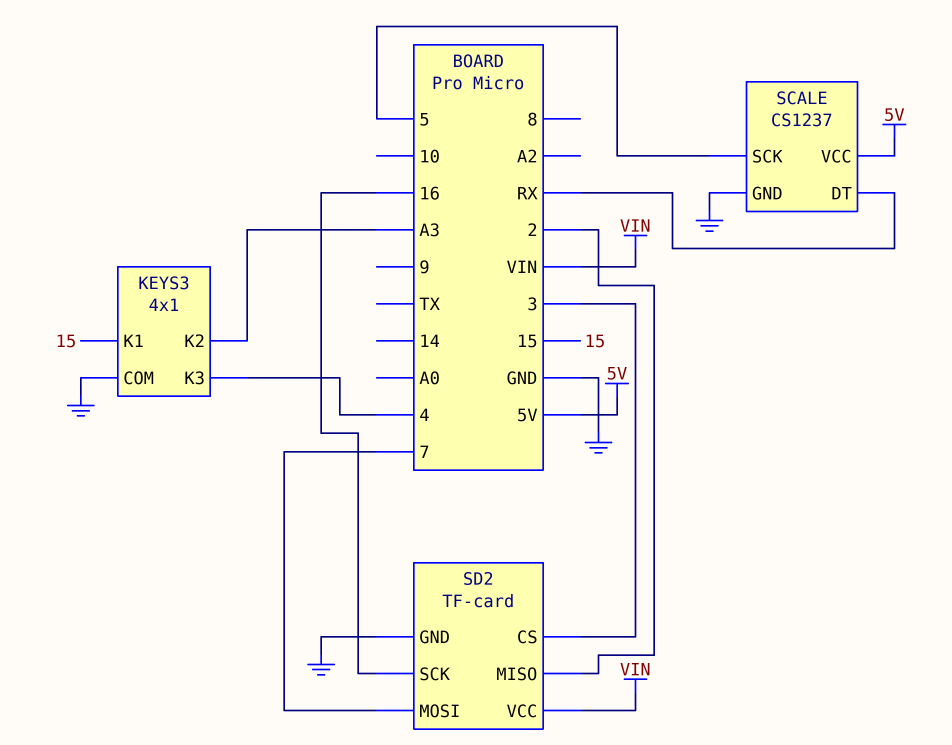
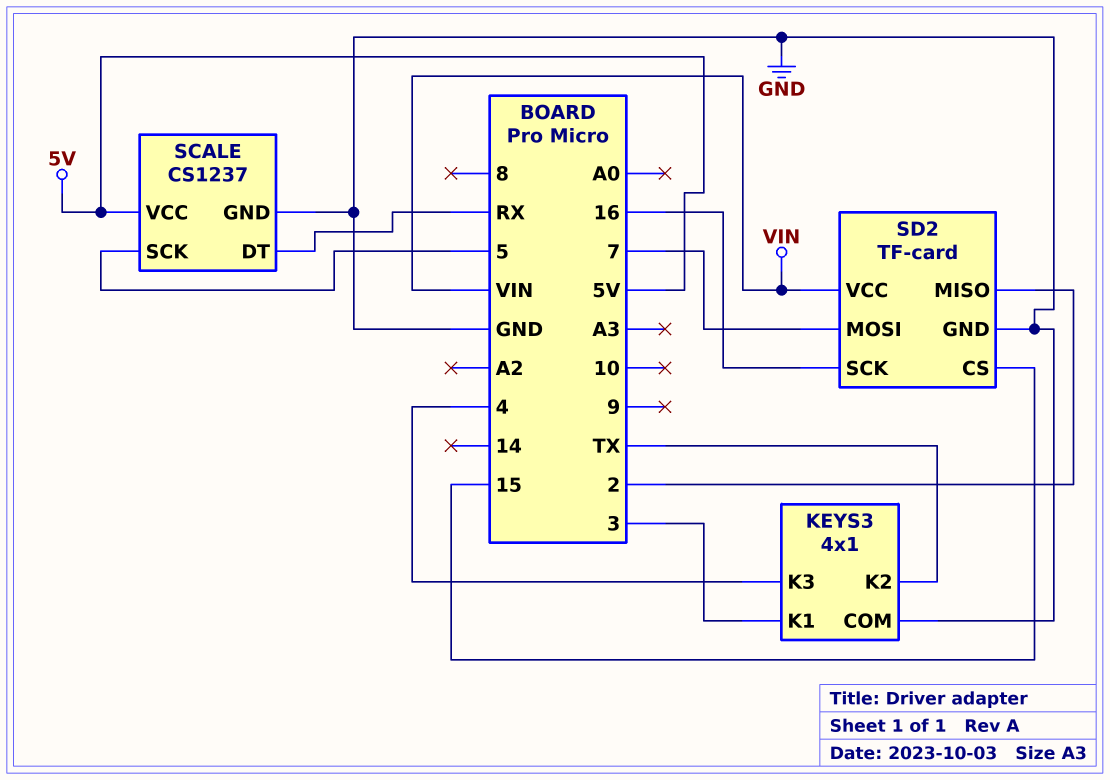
KEYS3 pin K1: 15 -> 3
KEYS3 pin K2: A3 -> TX
SD2 pin CS: 3 -> 15

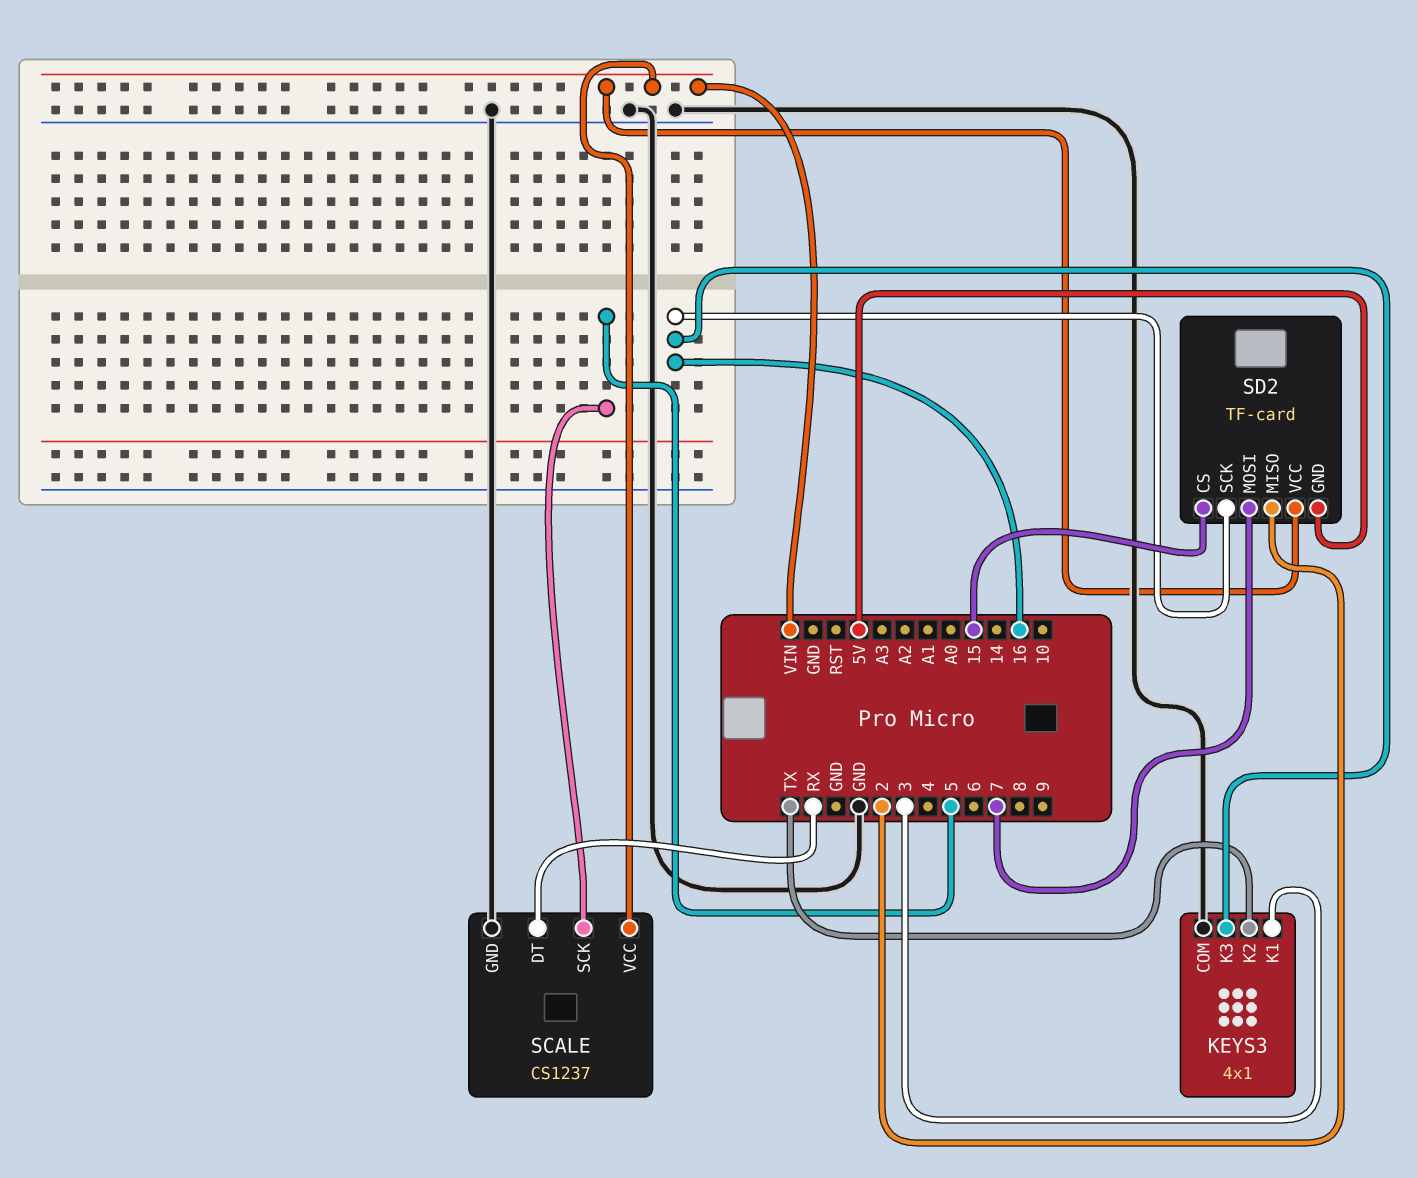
KEYS3 pin K3: 4 -> 16
SCALE pin VCC: 5V -> VIN
SD2 pin GND: GND -> 5V

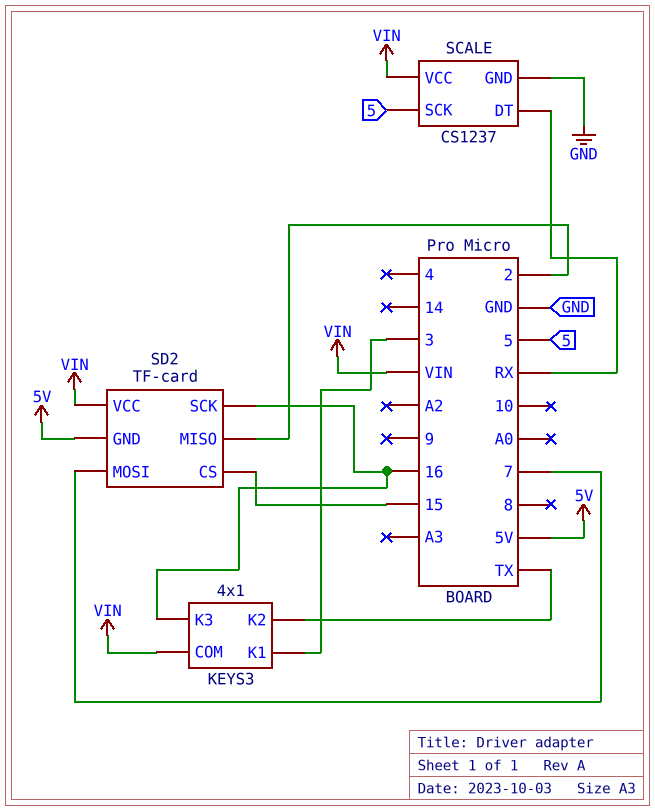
KEYS3 pin COM: GND -> VIN

